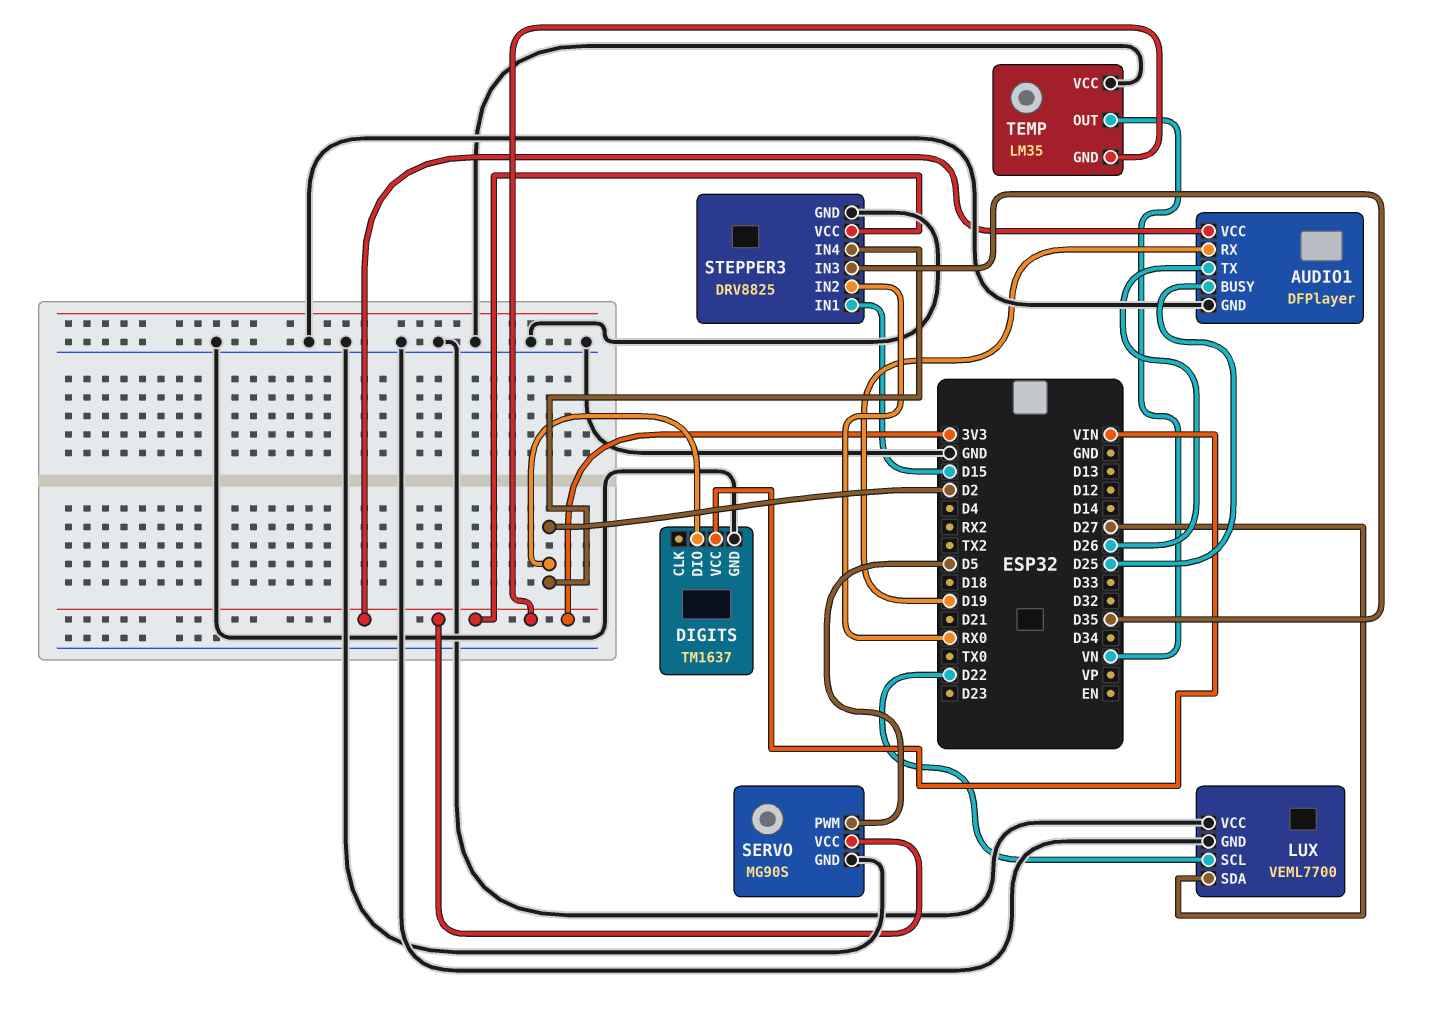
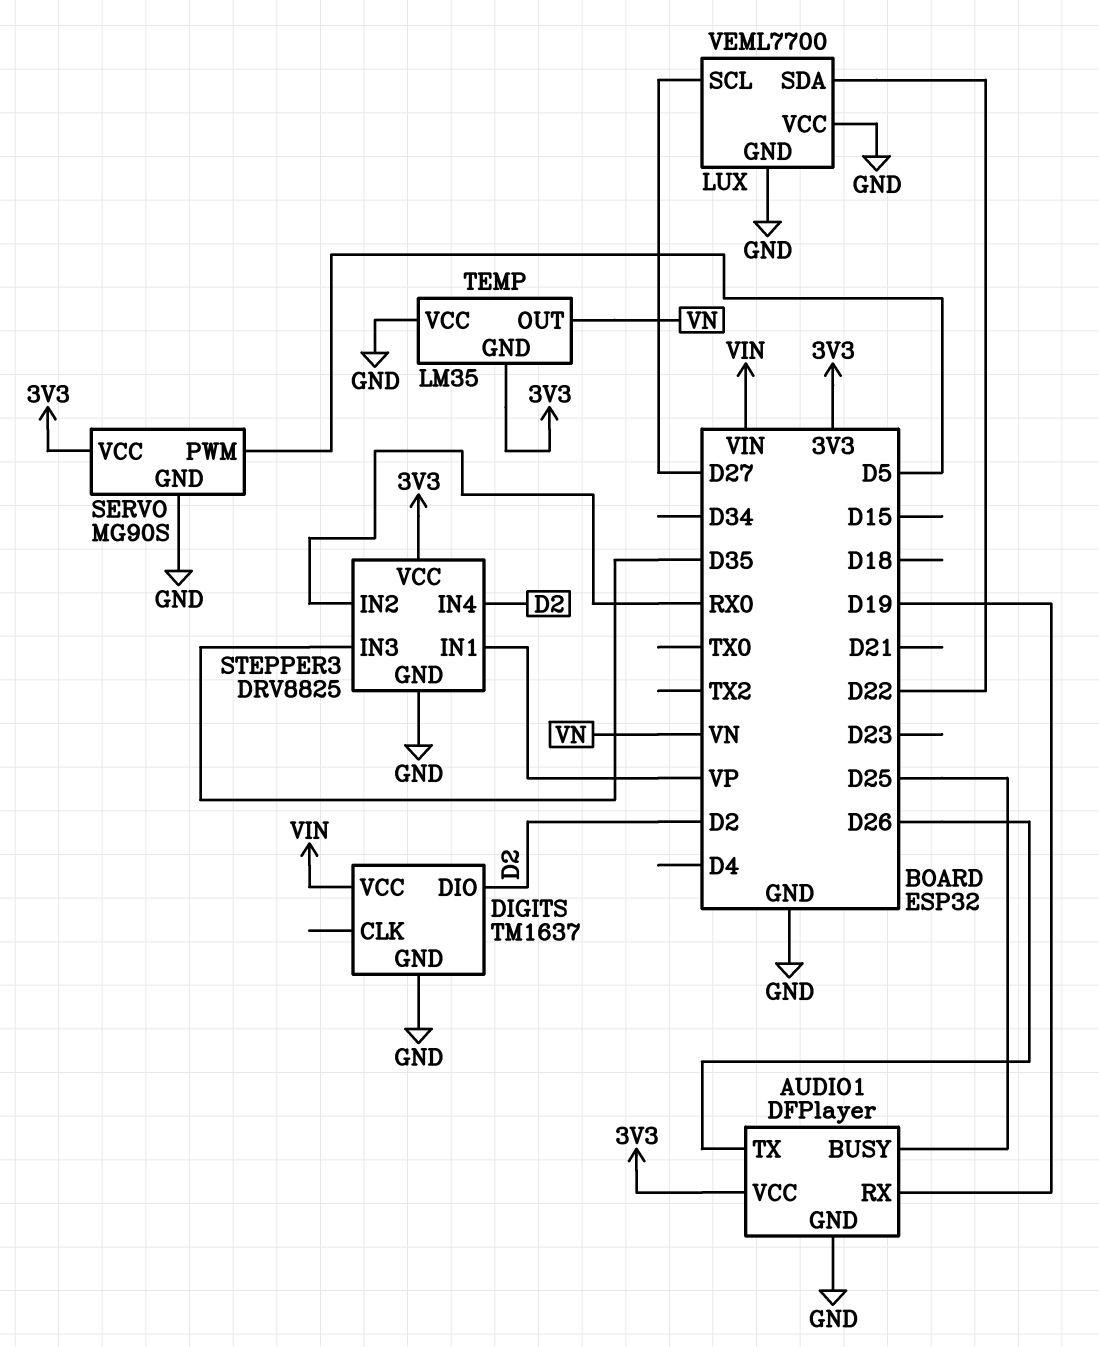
LUX pin SCL: D22 -> D27
LUX pin SDA: D27 -> D22
STEPPER3 pin IN1: D15 -> VP

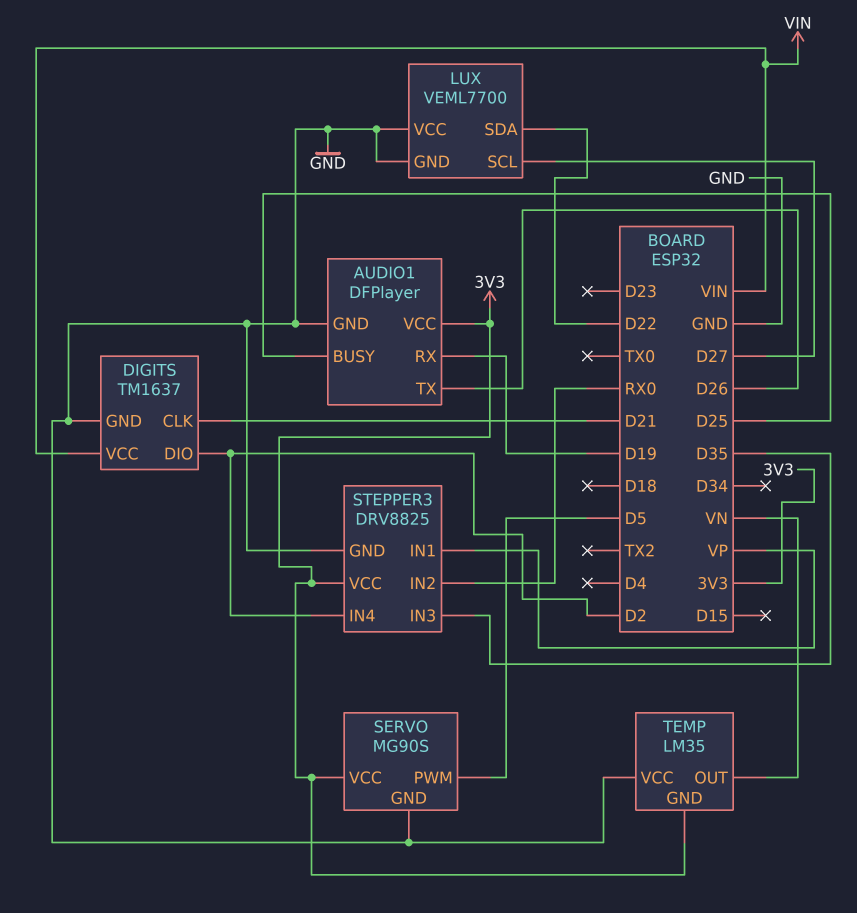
DIGITS pin CLK: none -> D21

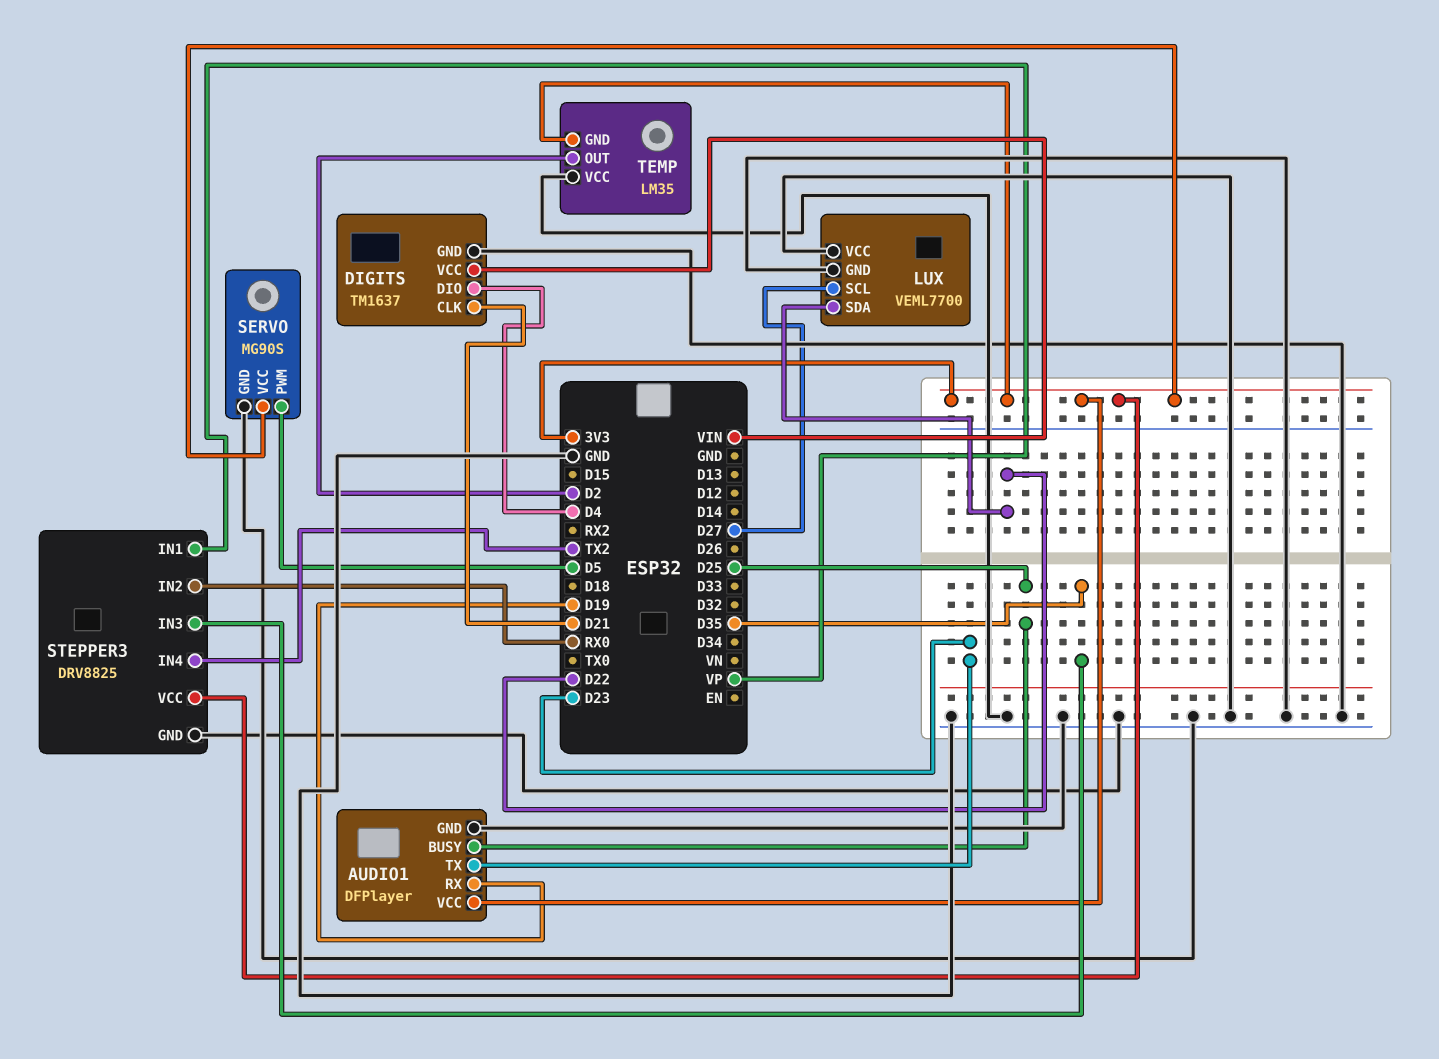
AUDIO1 pin TX: D26 -> D23
DIGITS pin DIO: D2 -> D4
STEPPER3 pin IN4: D2 -> TX2
TEMP pin OUT: VN -> D2

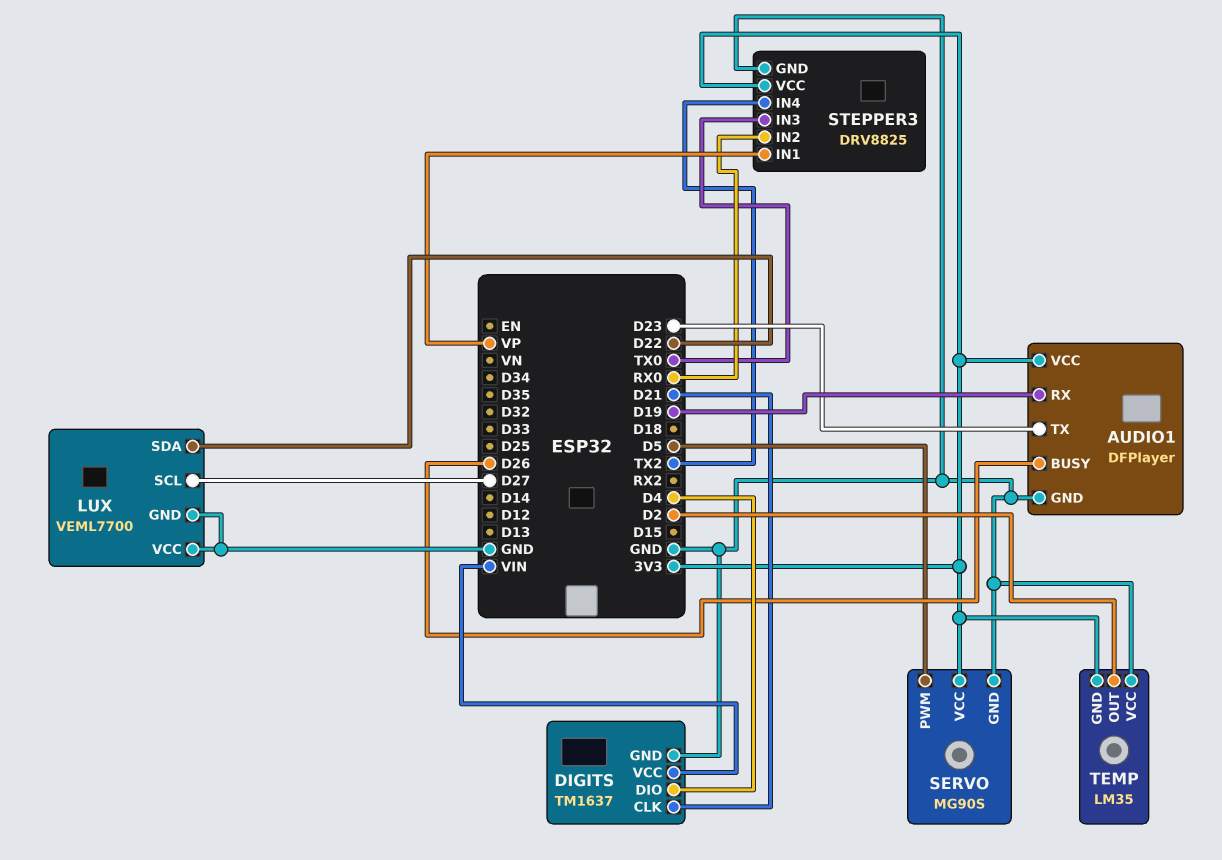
AUDIO1 pin BUSY: D25 -> D26
STEPPER3 pin IN3: D35 -> TX0

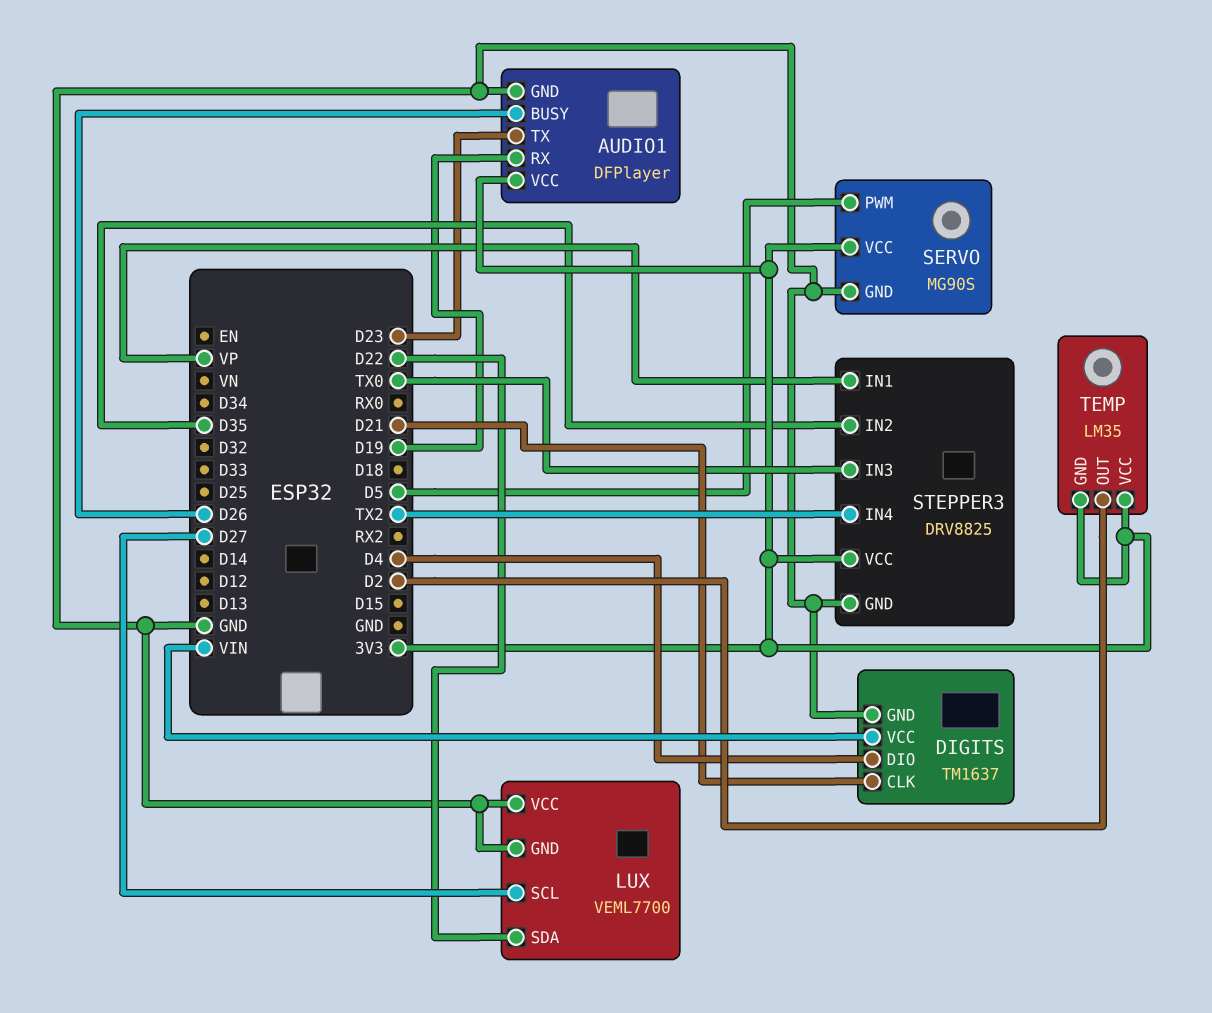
STEPPER3 pin IN2: RX0 -> D35
TEMP pin VCC: GND -> 3V3

